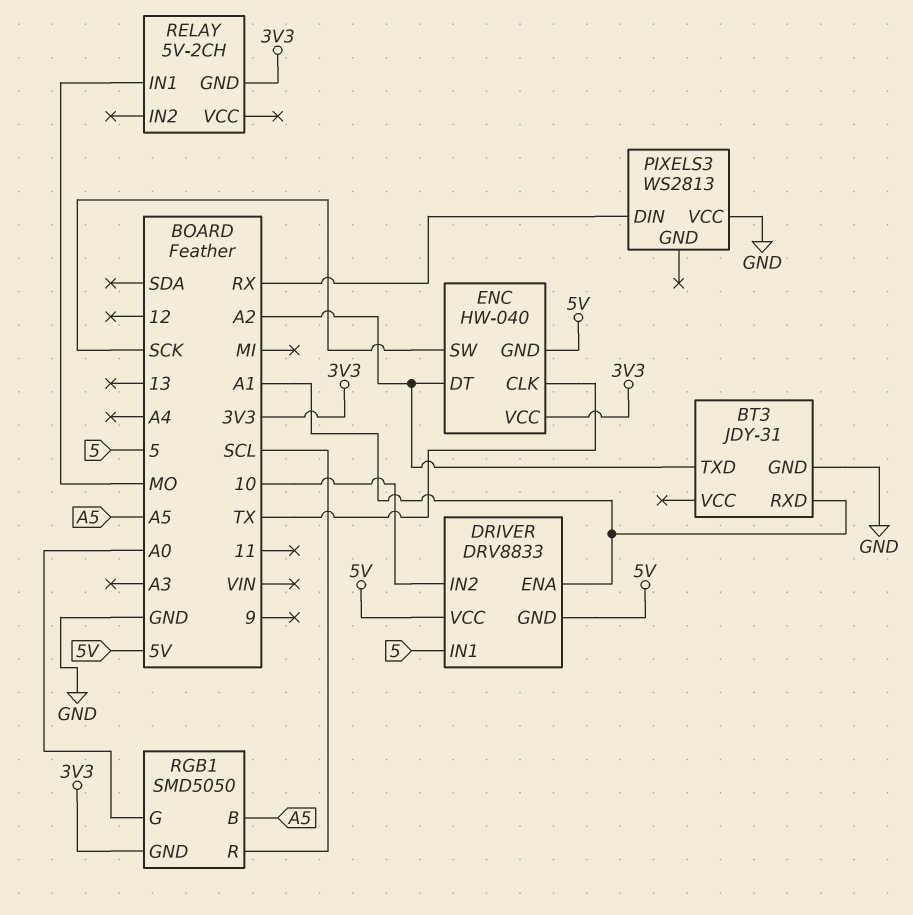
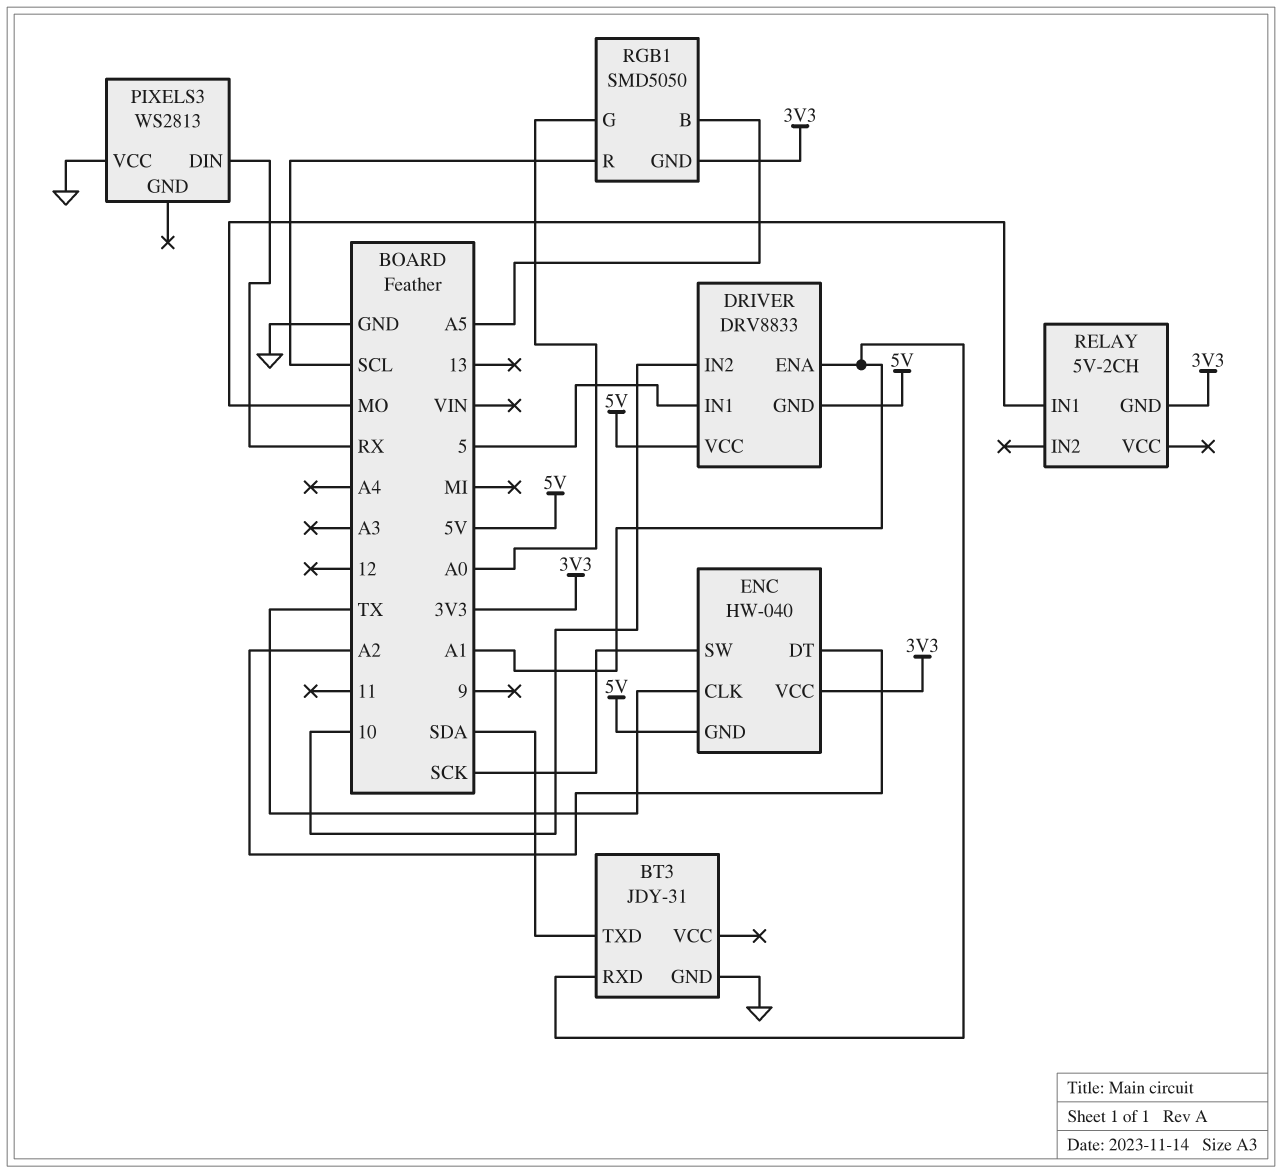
BT3 pin TXD: A2 -> SDA

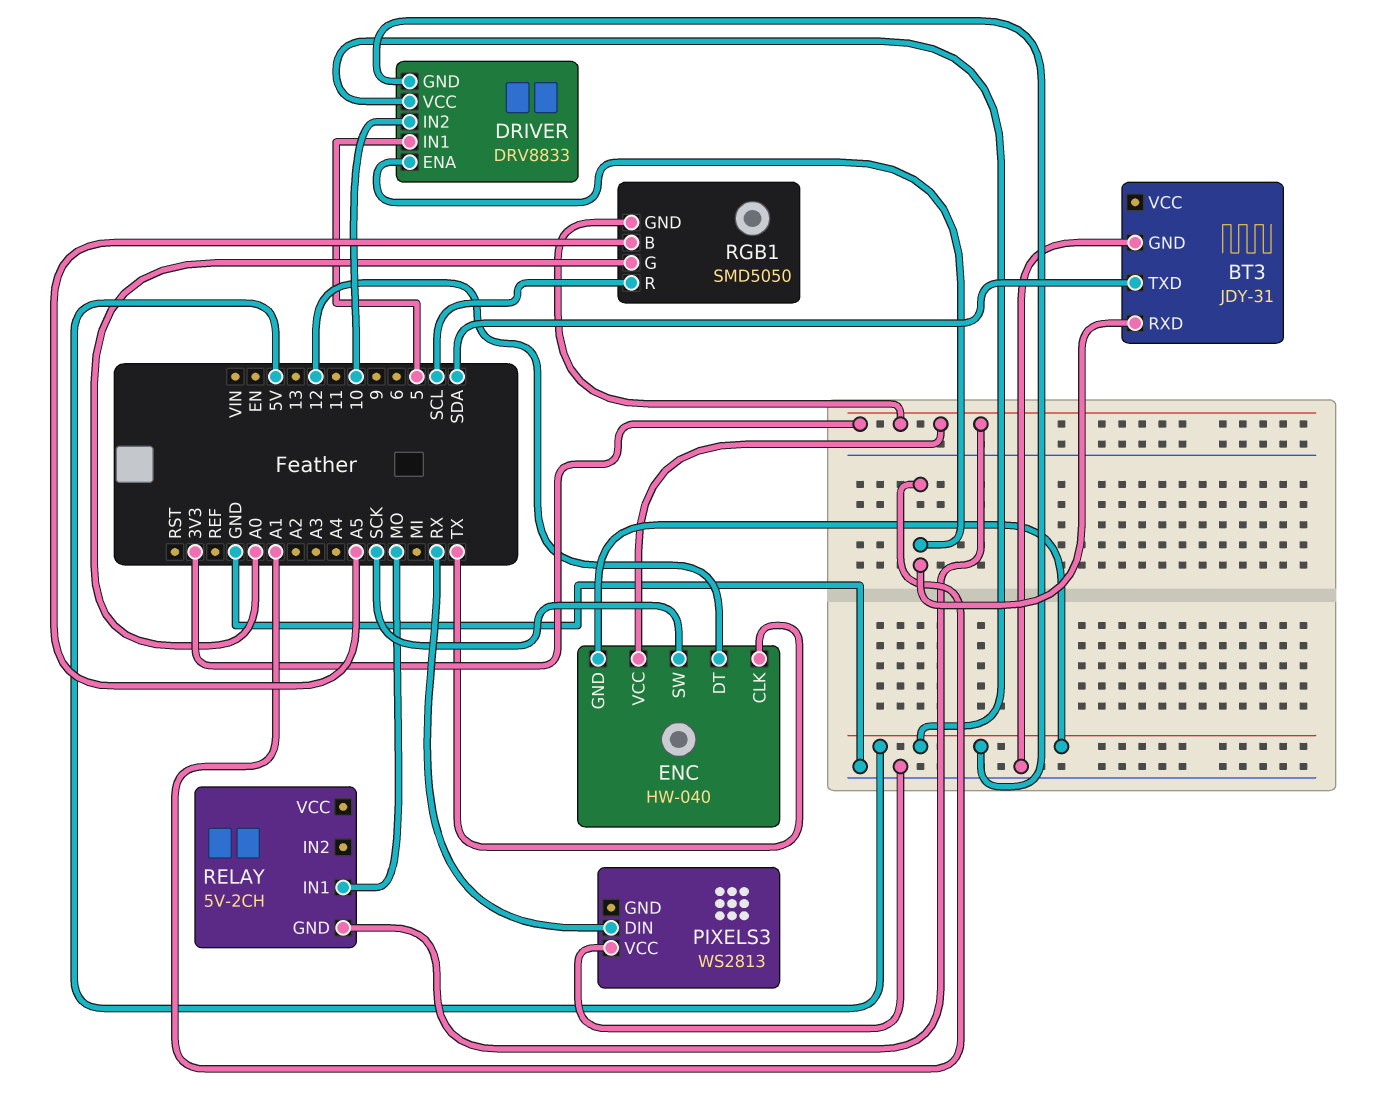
ENC pin DT: A2 -> 12

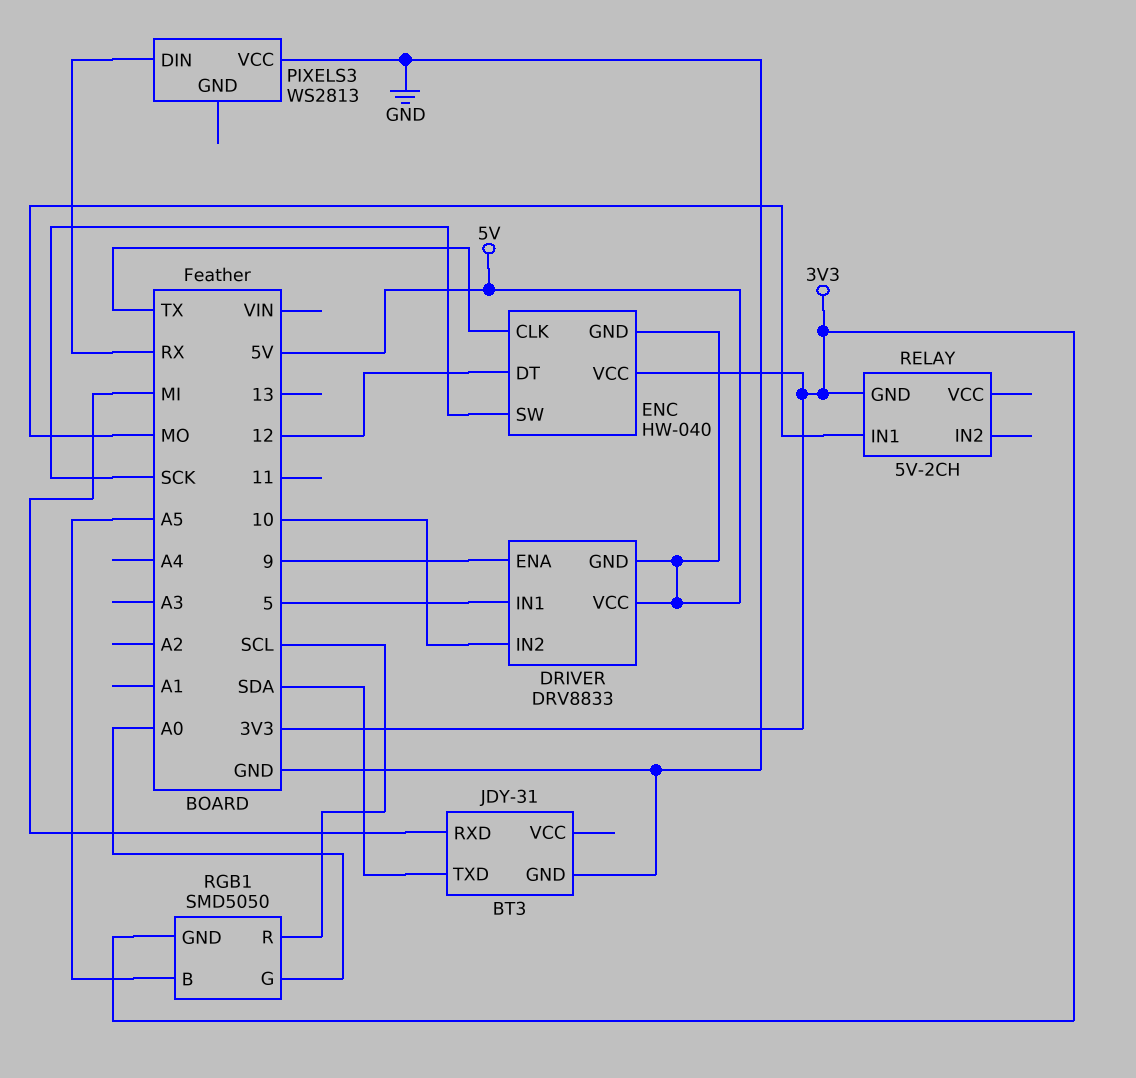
BT3 pin RXD: A1 -> MI
DRIVER pin ENA: A1 -> 9

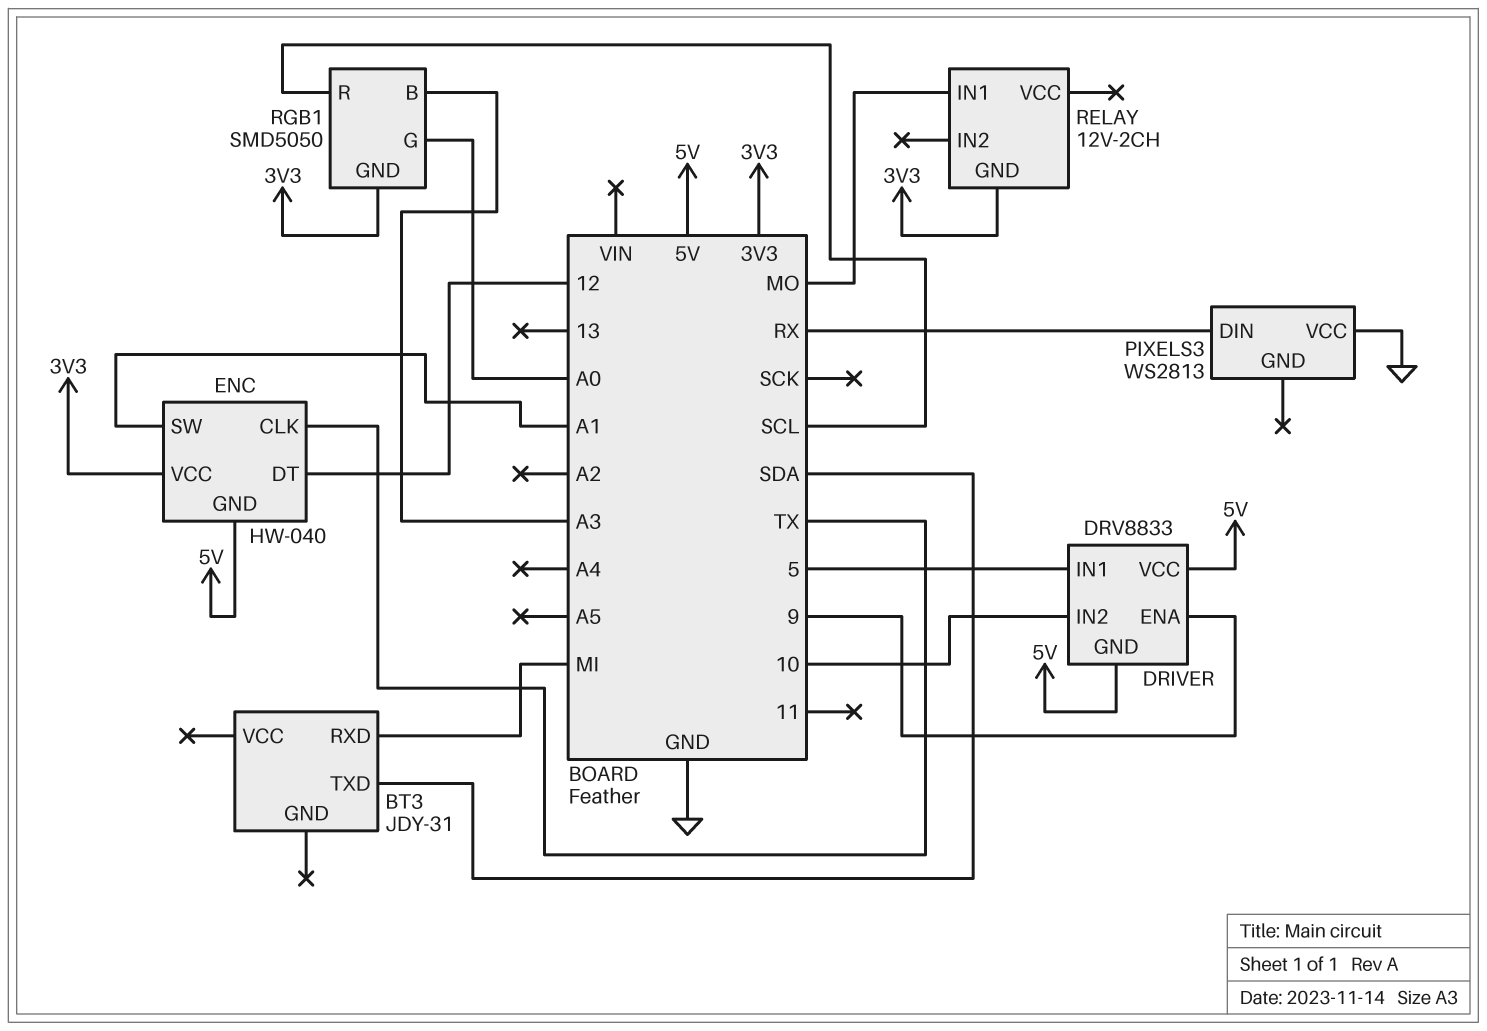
BT3 pin GND: GND -> none
ENC pin SW: SCK -> A1
RELAY: 5V-2CH -> 12V-2CH
RGB1 pin B: A5 -> A3

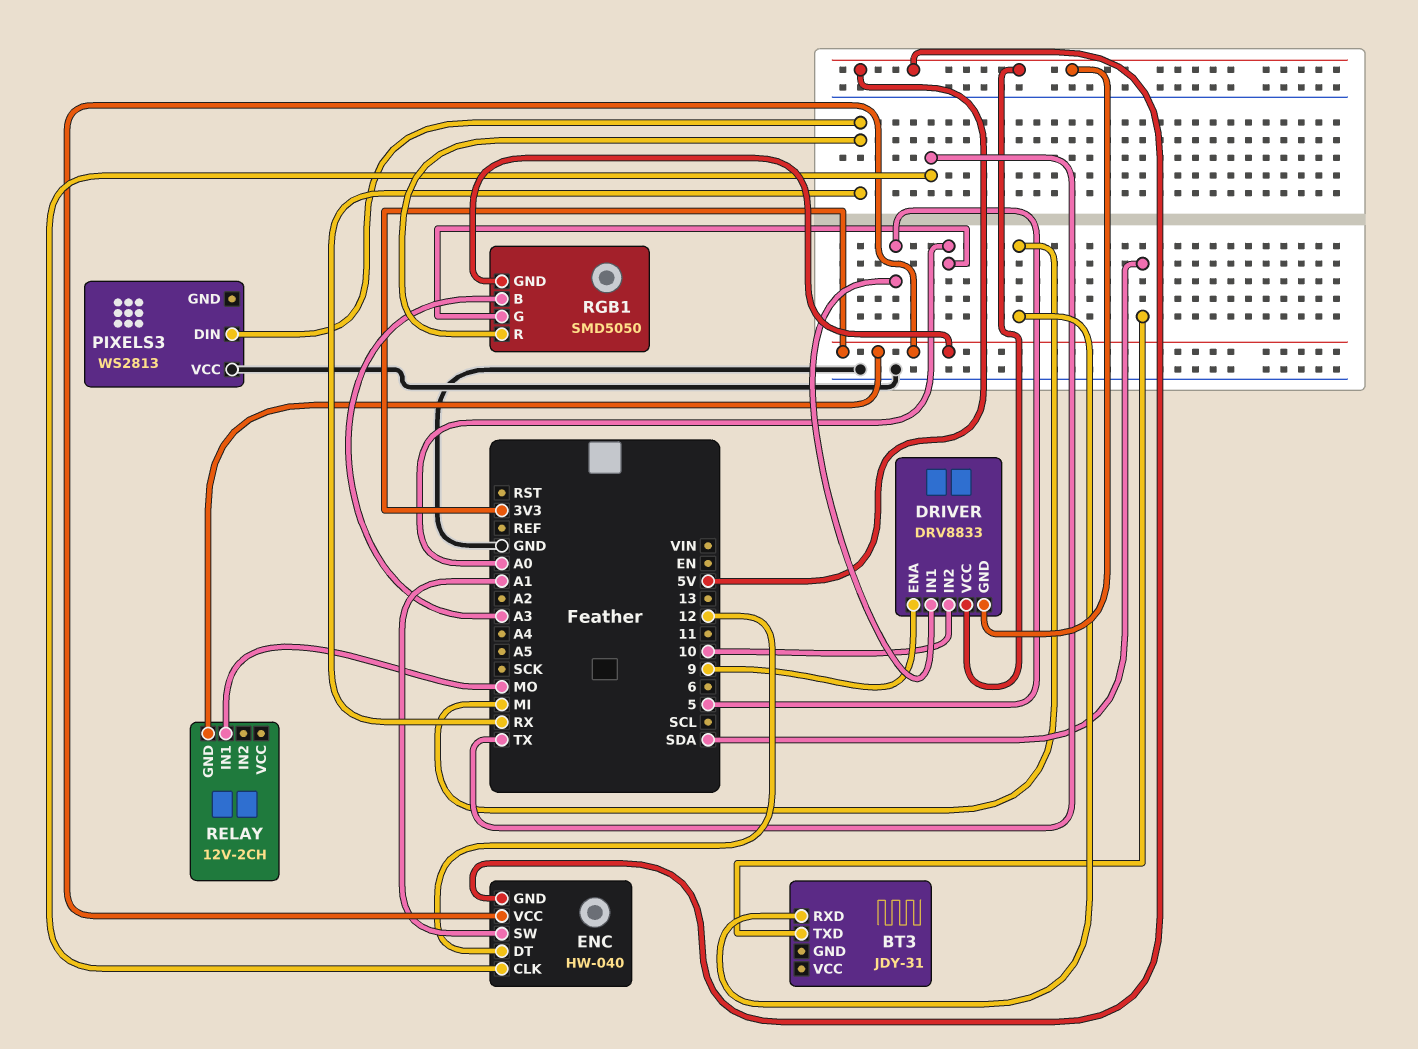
RGB1 pin R: SCL -> RX

